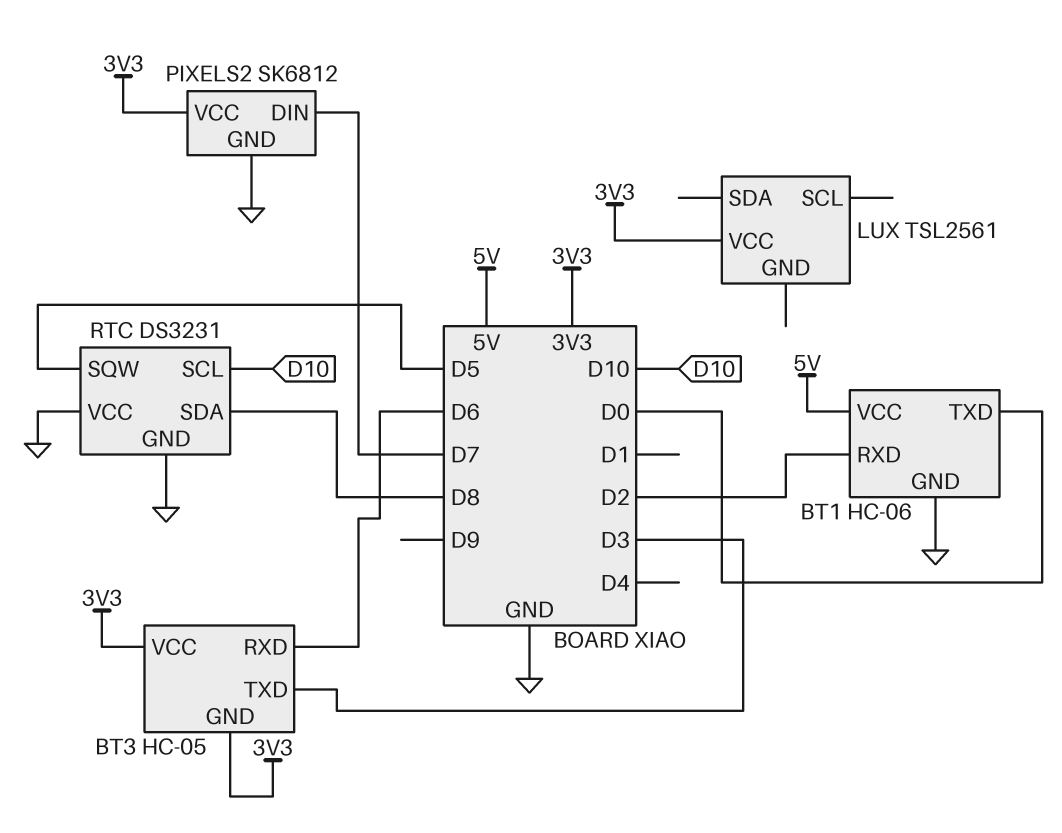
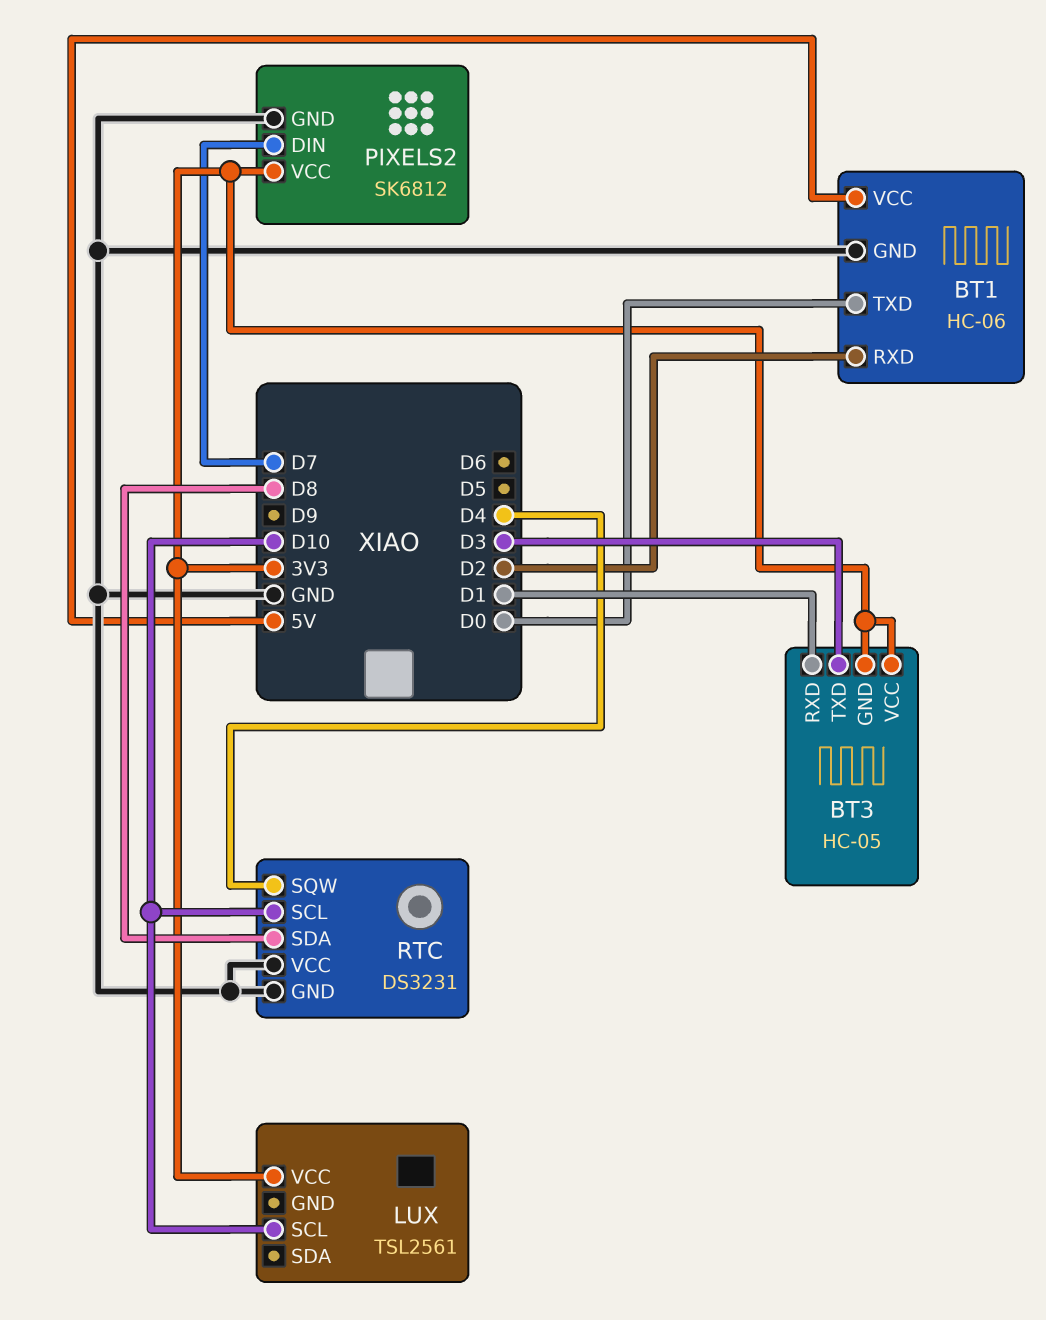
BT3 pin RXD: D6 -> D1
LUX pin SCL: none -> D10
RTC pin SQW: D5 -> D4

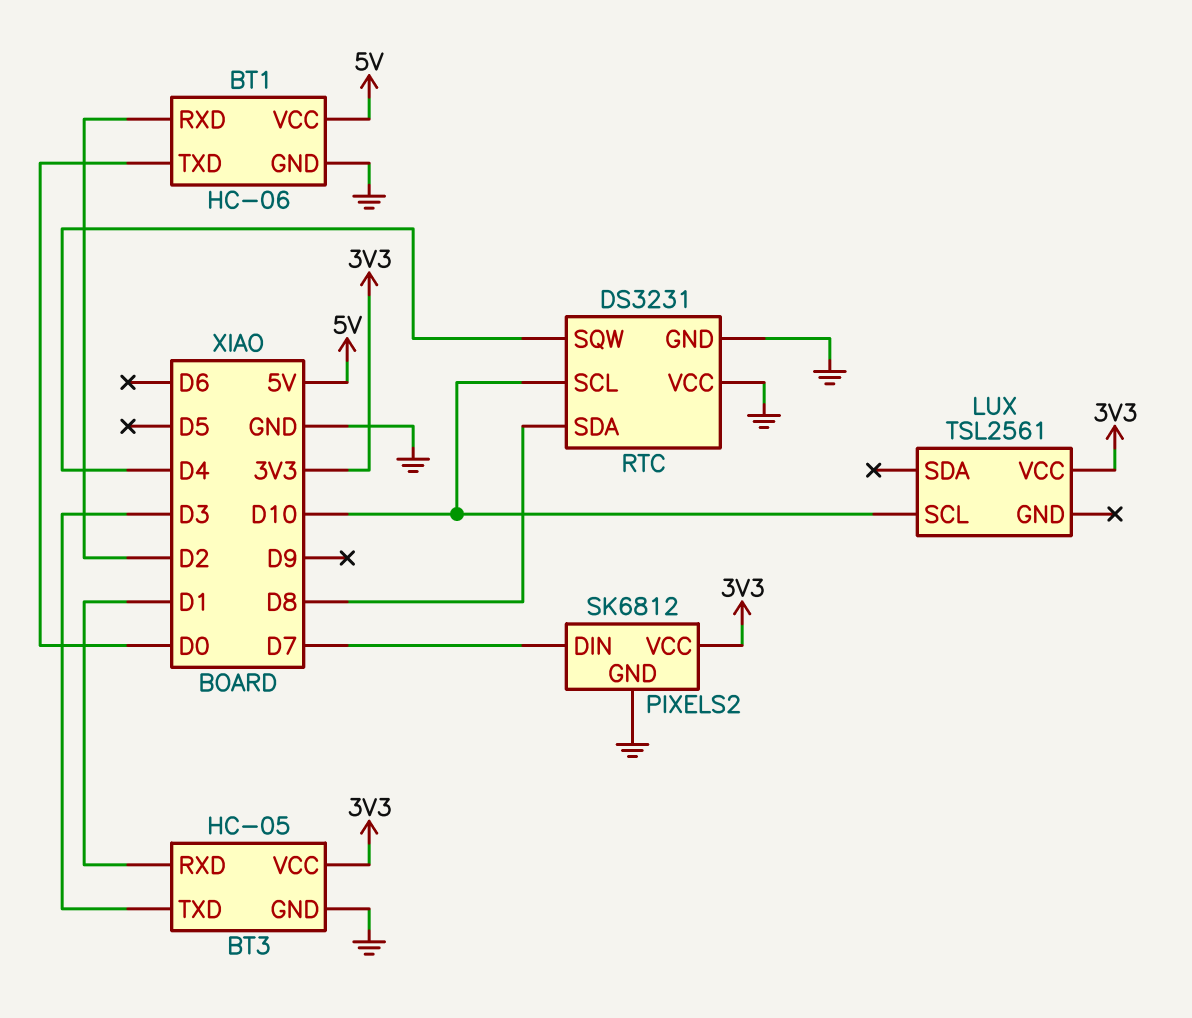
BT3 pin GND: 3V3 -> GND

